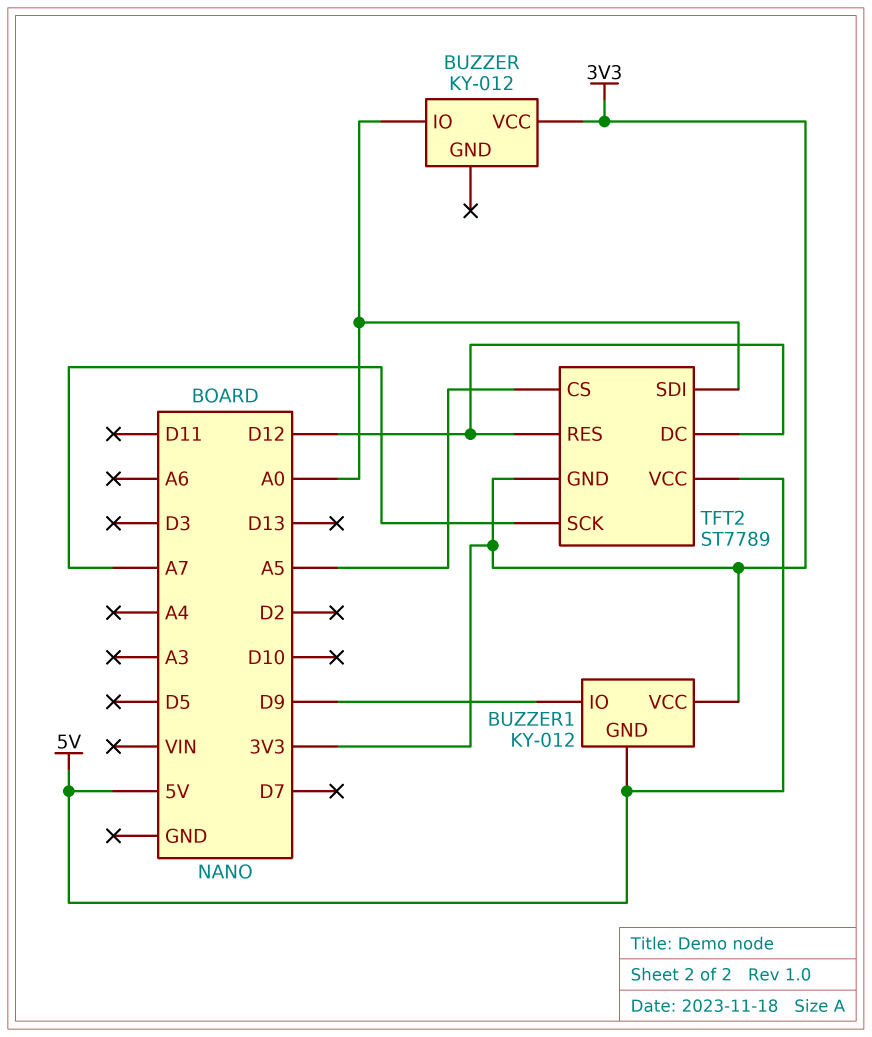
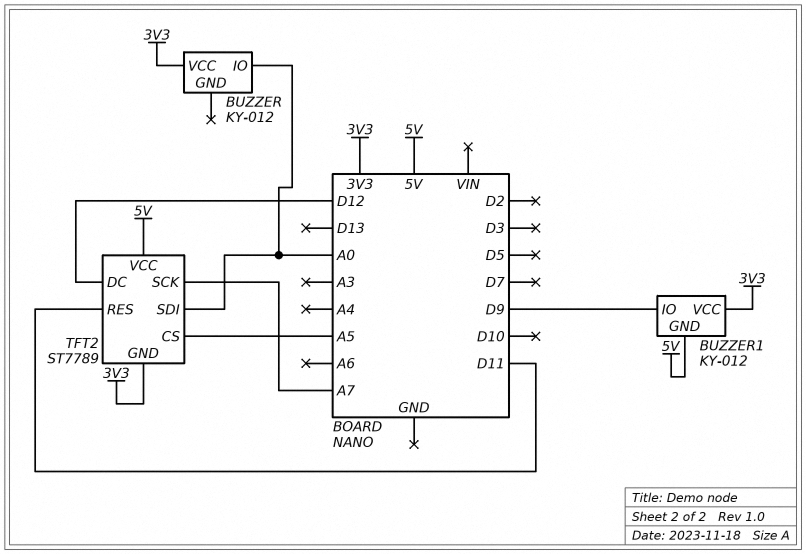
TFT2 pin RES: D12 -> D11

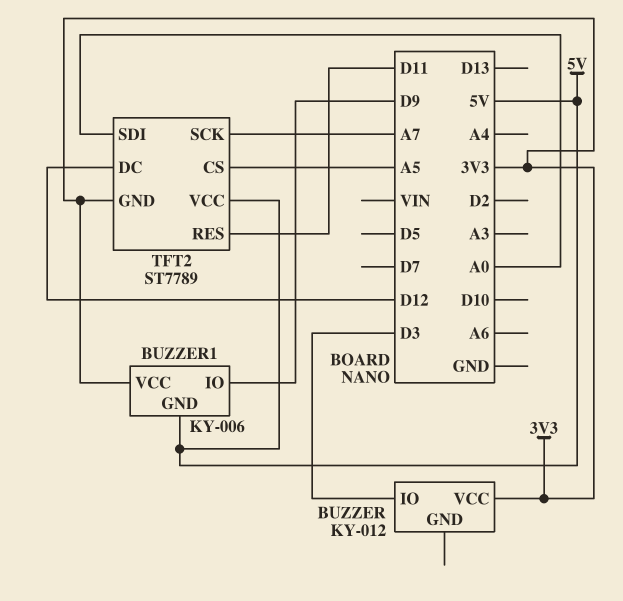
BUZZER pin IO: A0 -> D3
BUZZER1: KY-012 -> KY-006

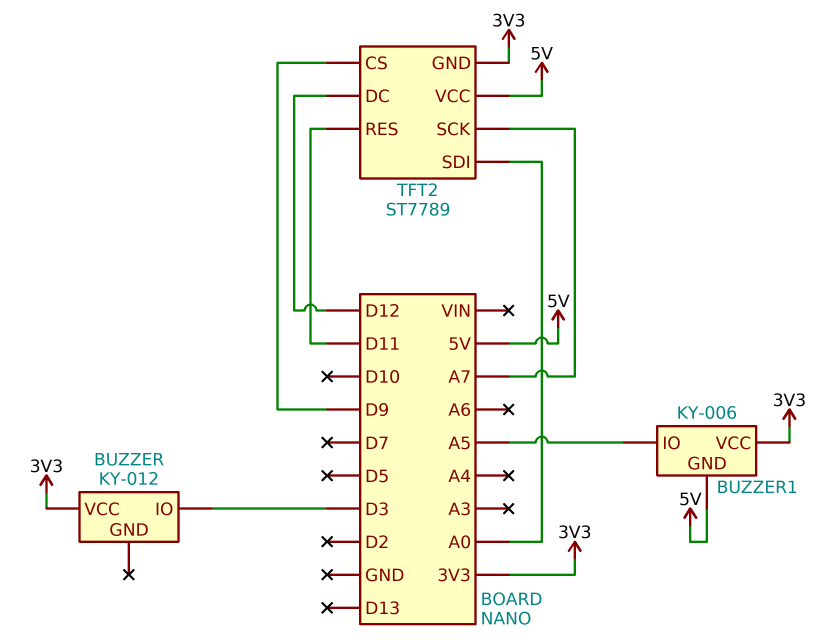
BUZZER1 pin IO: D9 -> A5
TFT2 pin CS: A5 -> D9

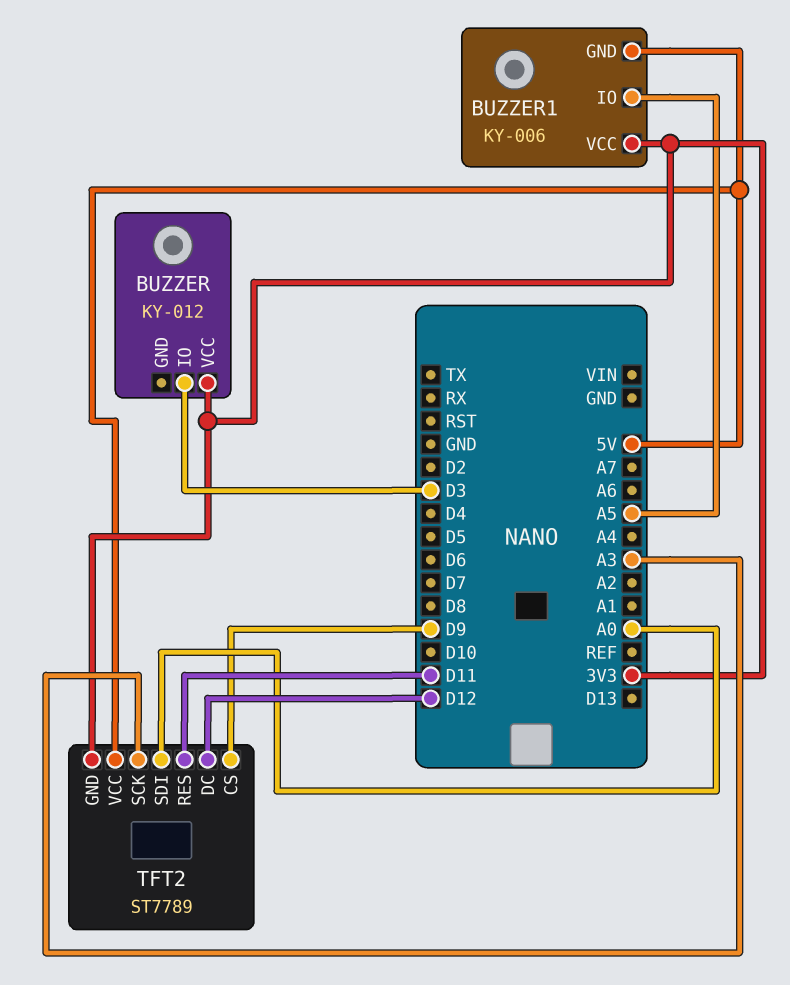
TFT2 pin SCK: A7 -> A3

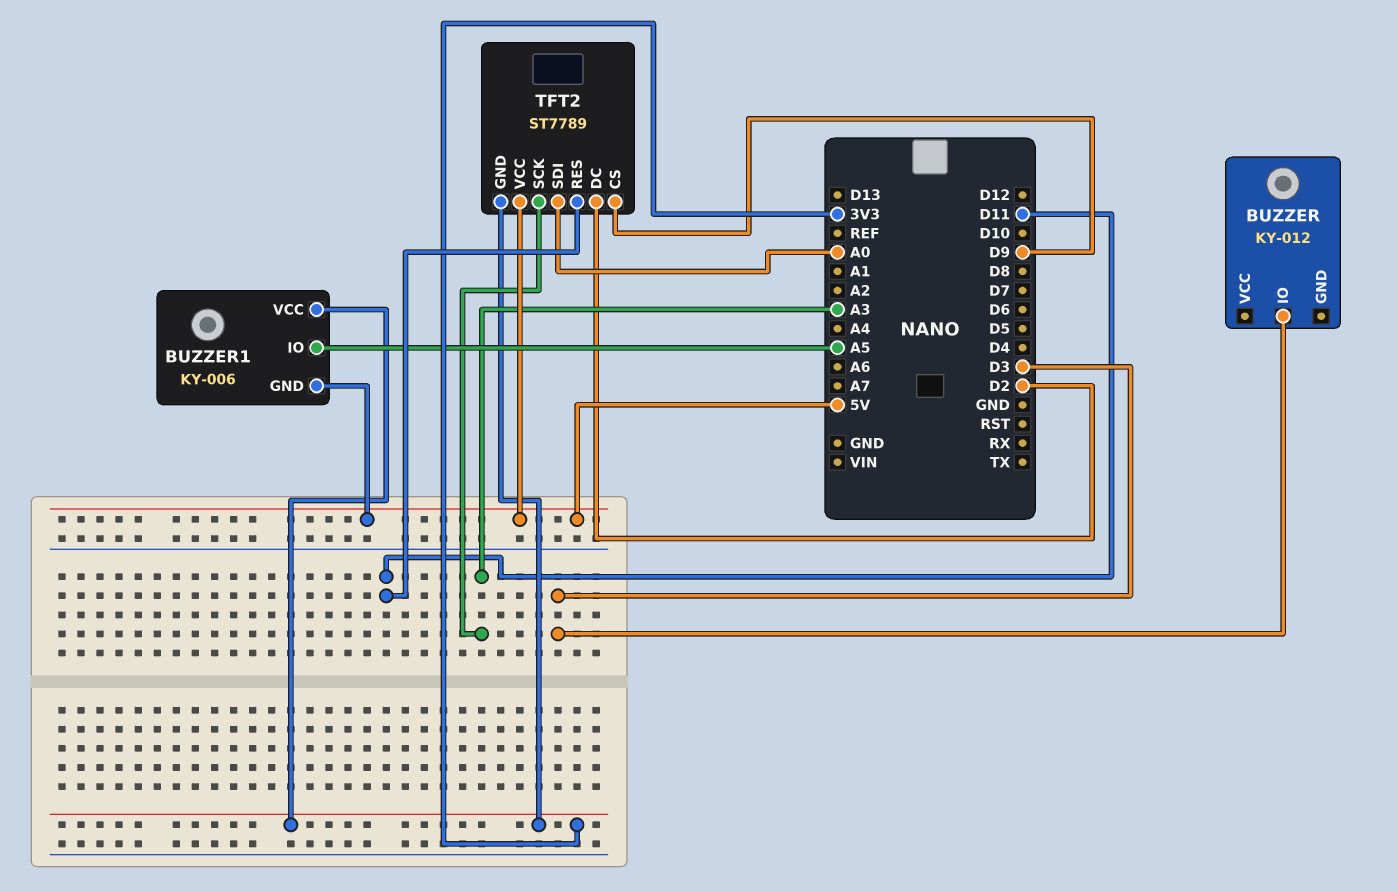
BUZZER pin VCC: 3V3 -> none
TFT2 pin DC: D12 -> D2

